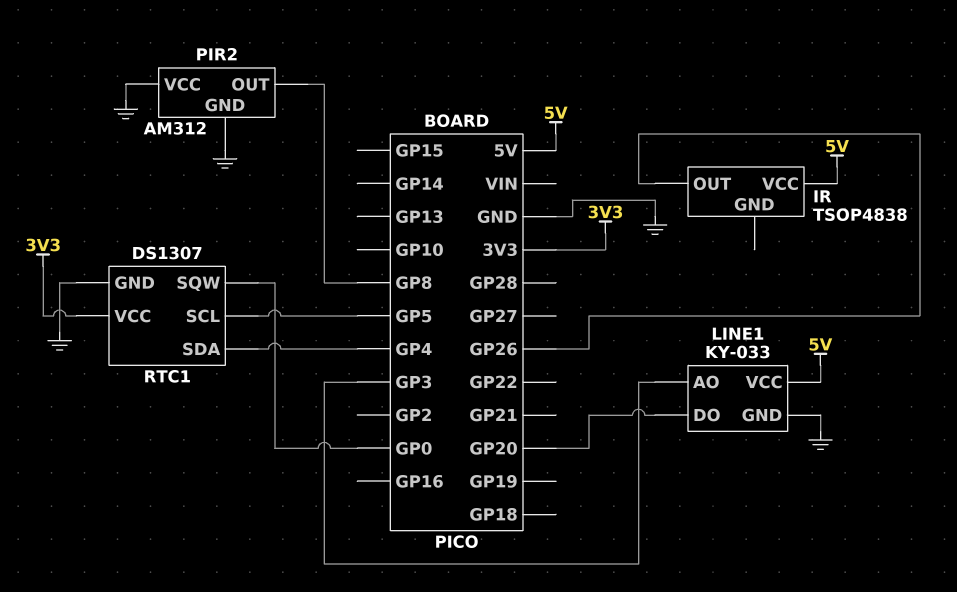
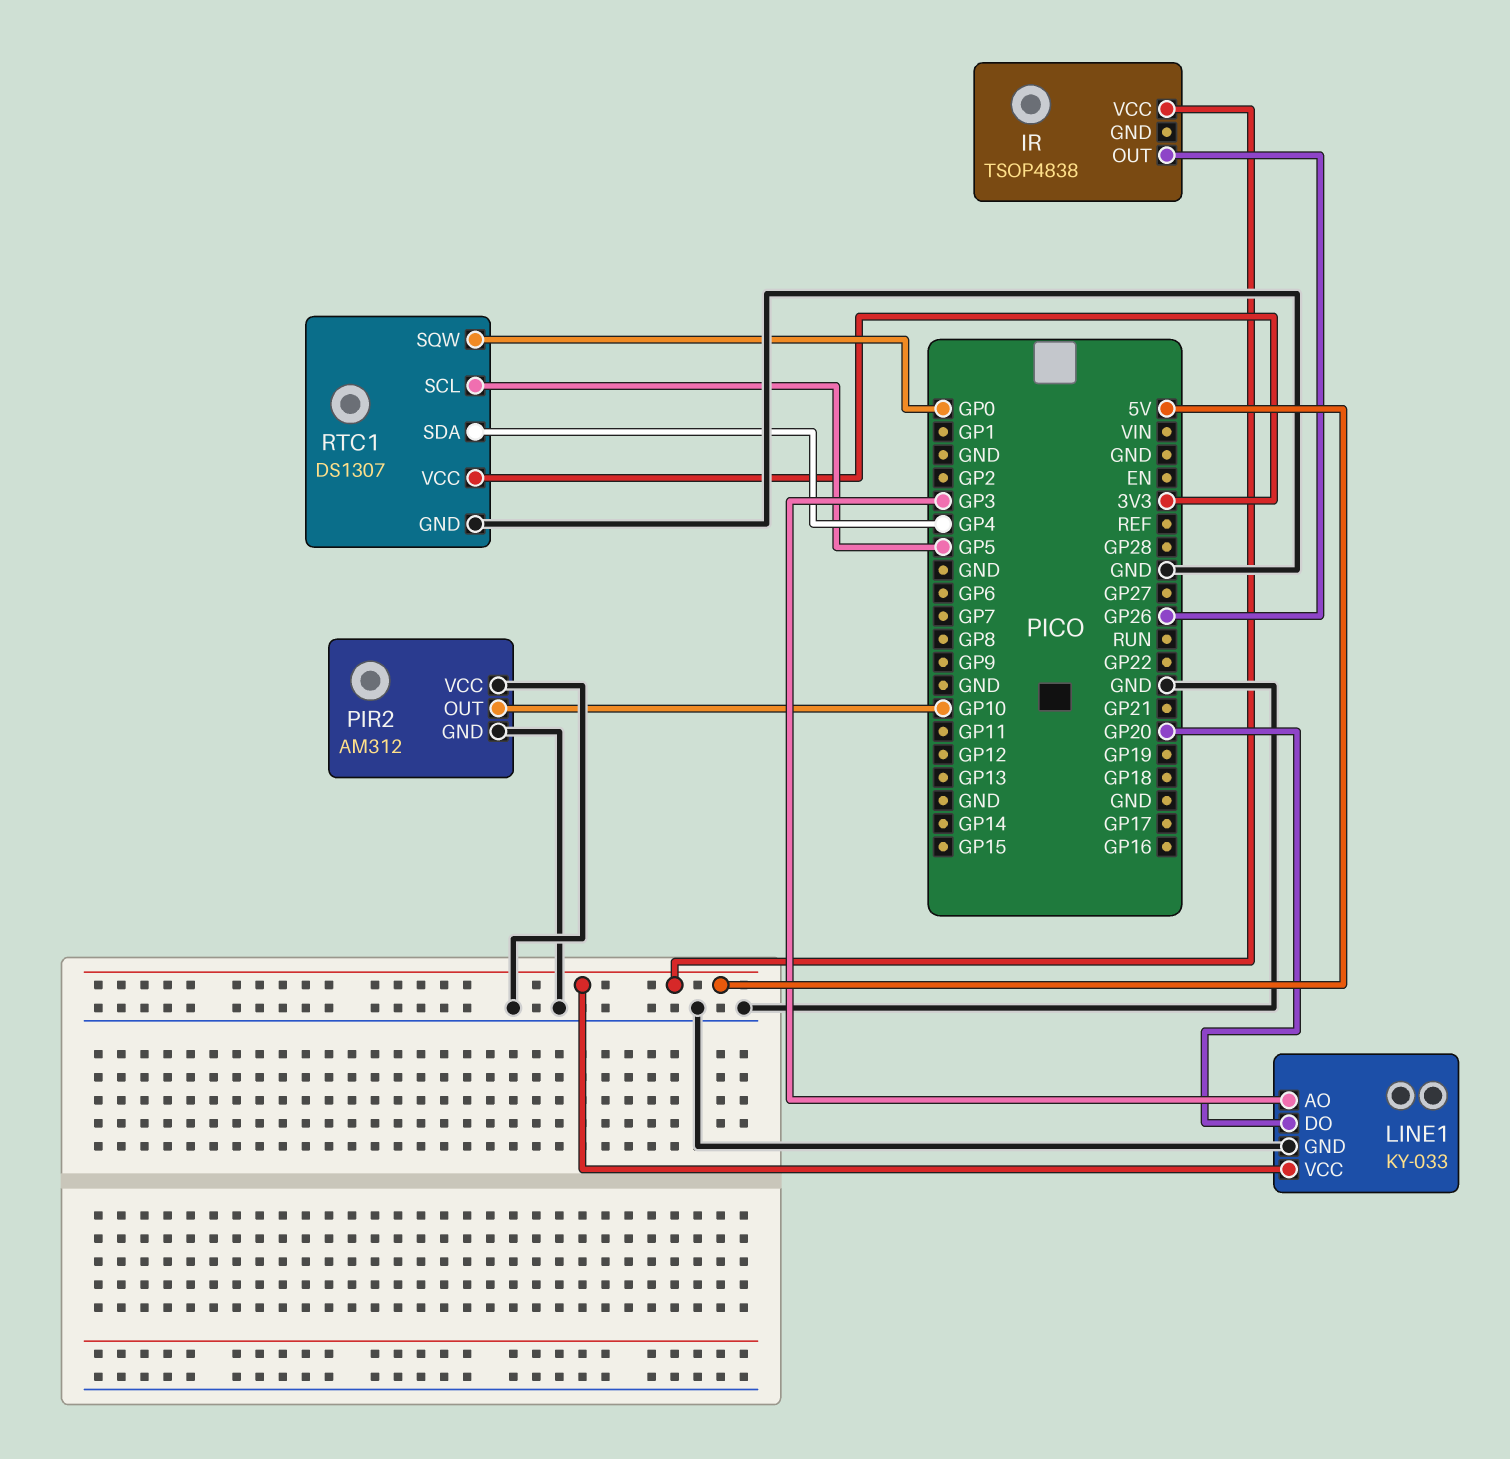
PIR2 pin OUT: GP8 -> GP10

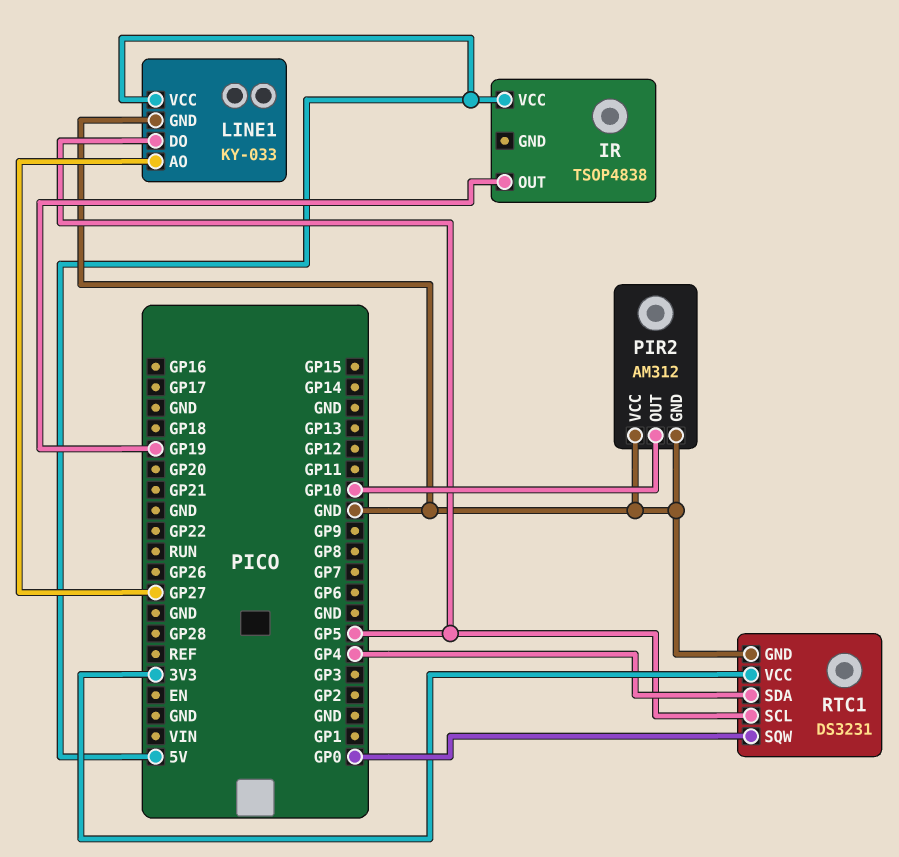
IR pin OUT: GP26 -> GP19
LINE1 pin AO: GP3 -> GP27
LINE1 pin DO: GP20 -> GP5
RTC1: DS1307 -> DS3231

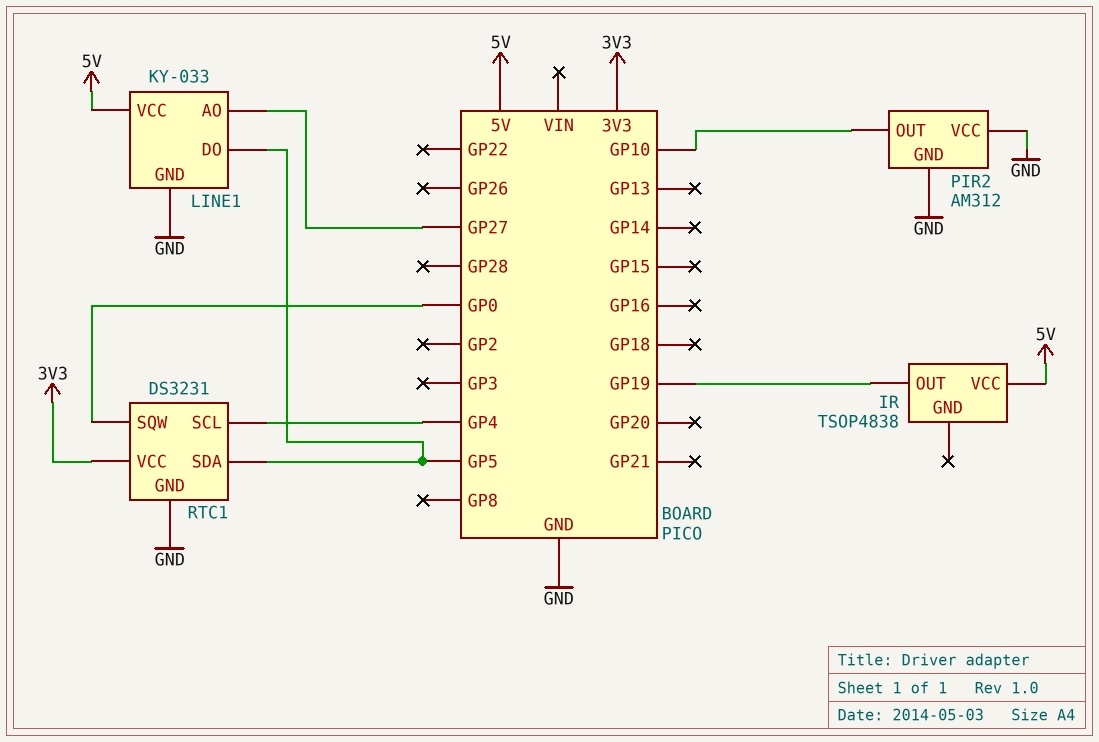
RTC1 pin SCL: GP5 -> GP4
RTC1 pin SDA: GP4 -> GP5

